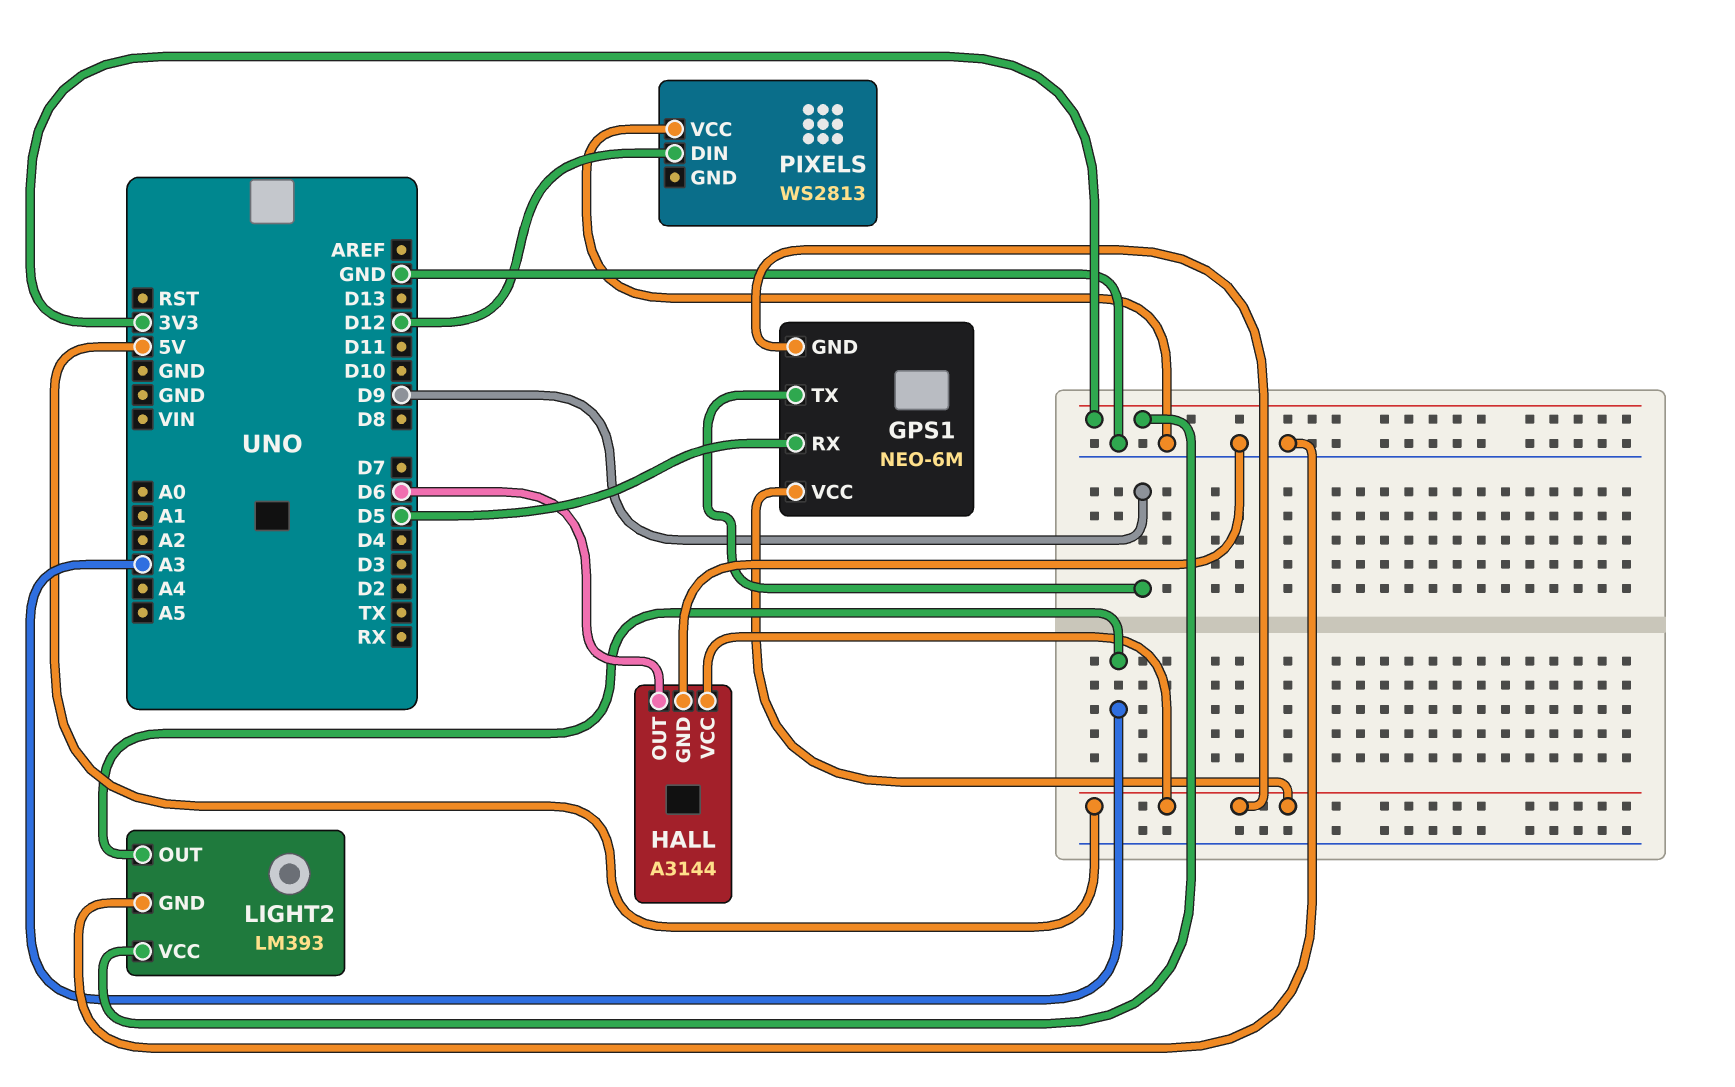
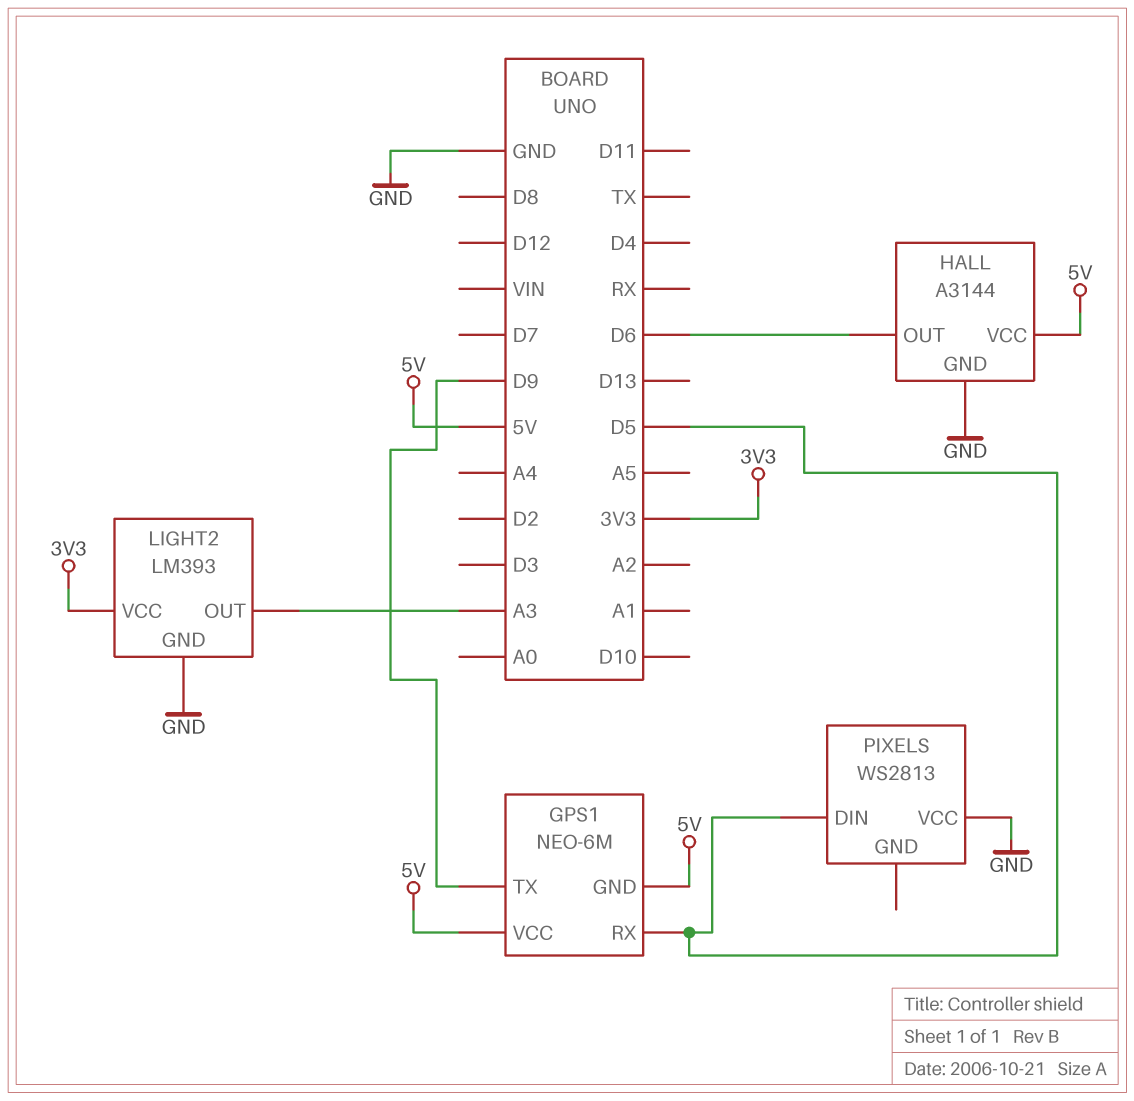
PIXELS pin DIN: D12 -> D5

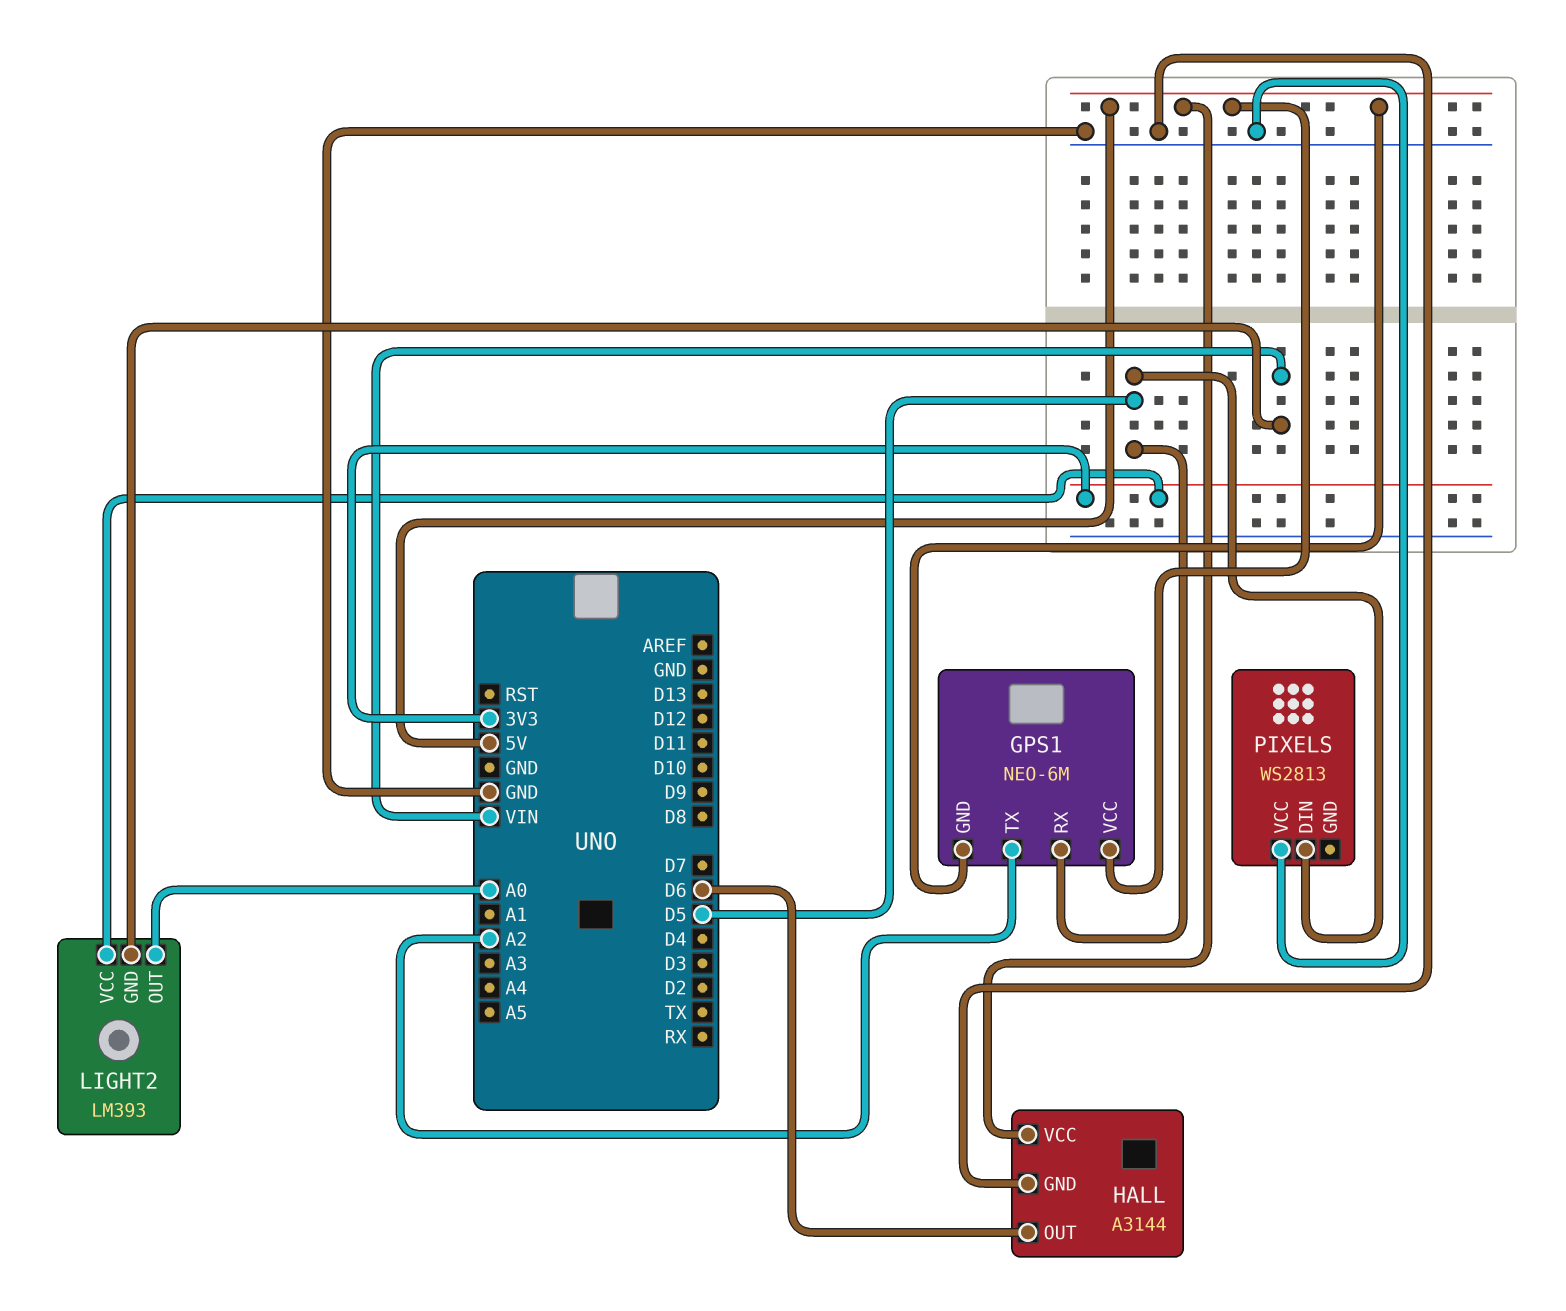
GPS1 pin TX: D9 -> A2
LIGHT2 pin GND: GND -> VIN
LIGHT2 pin OUT: A3 -> A0

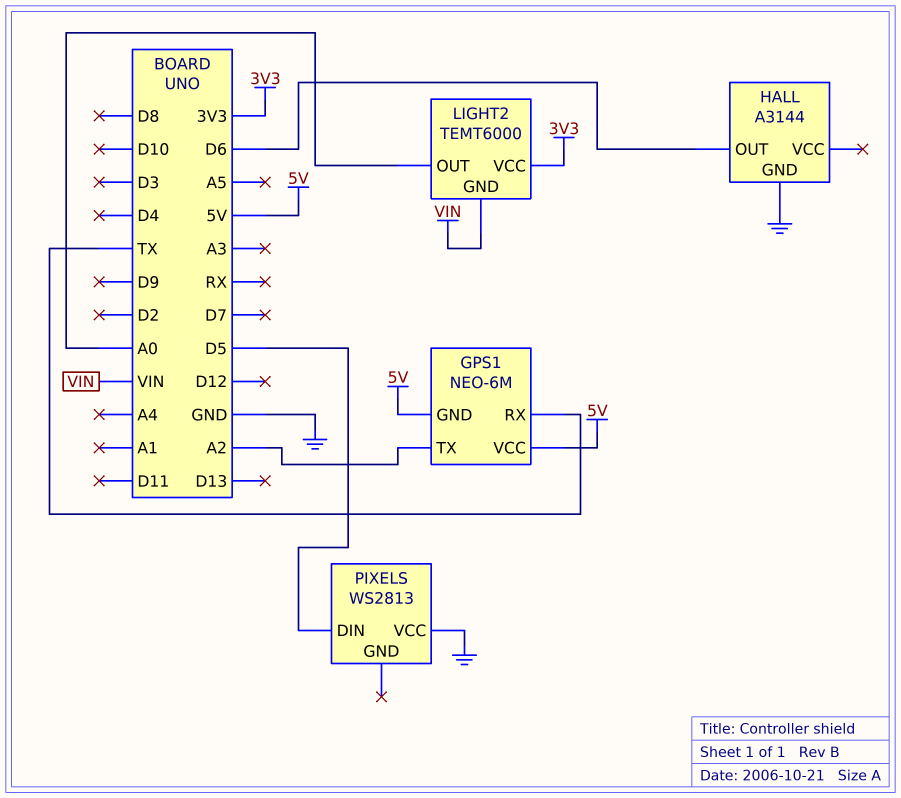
GPS1 pin RX: D5 -> TX
HALL pin VCC: 5V -> none
LIGHT2: LM393 -> TEMT6000

